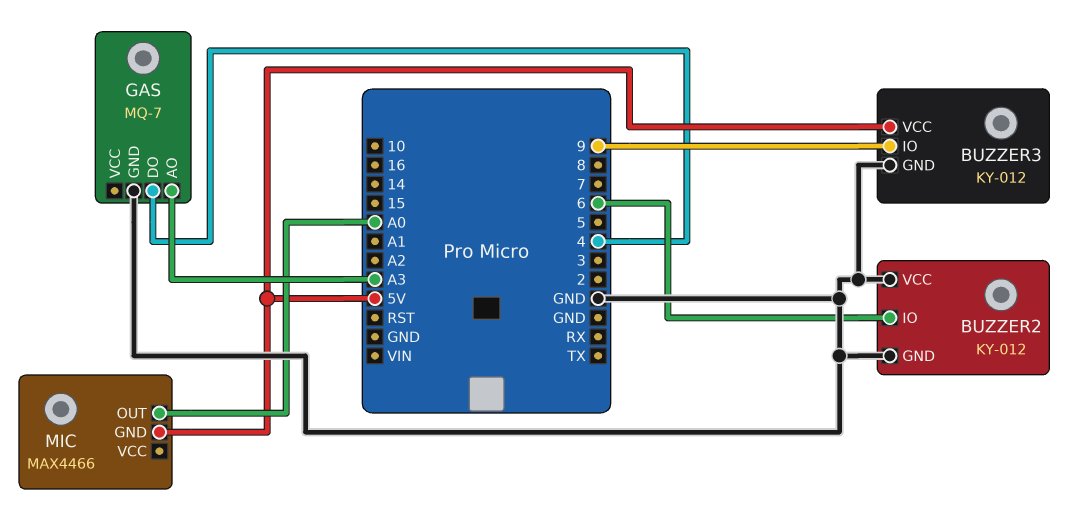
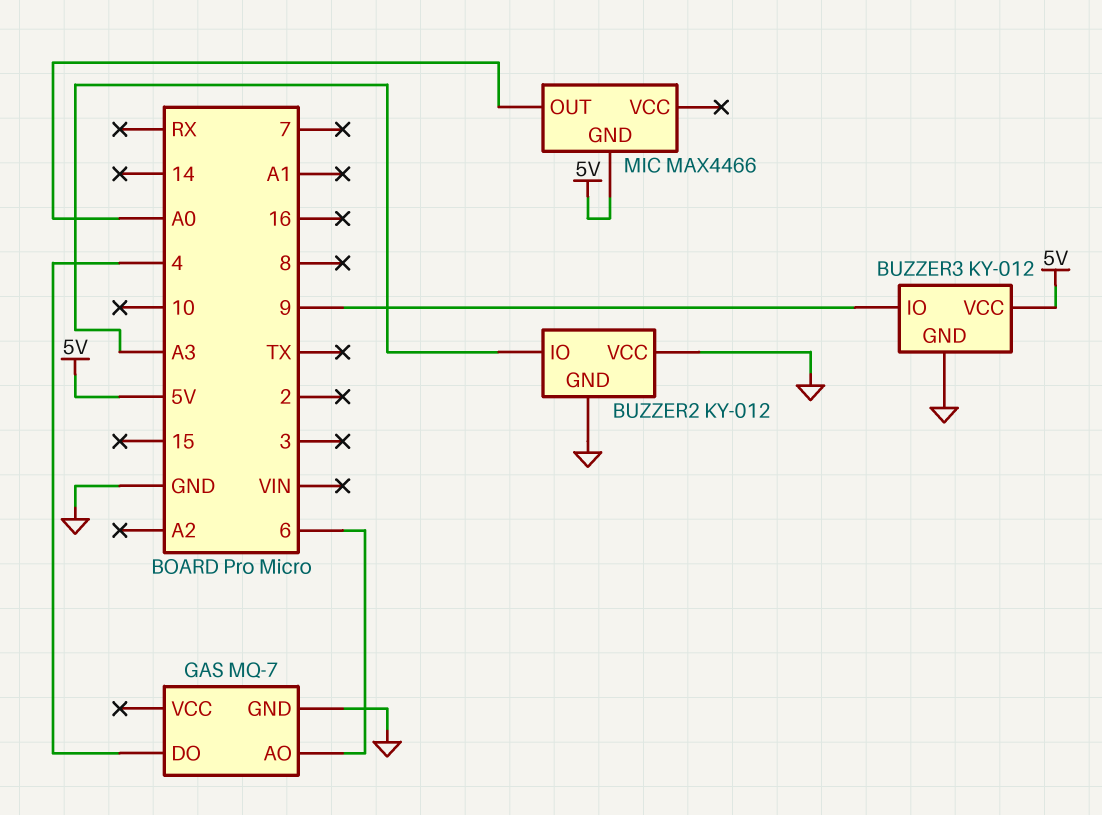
BUZZER2 pin IO: 6 -> A3
GAS pin AO: A3 -> 6

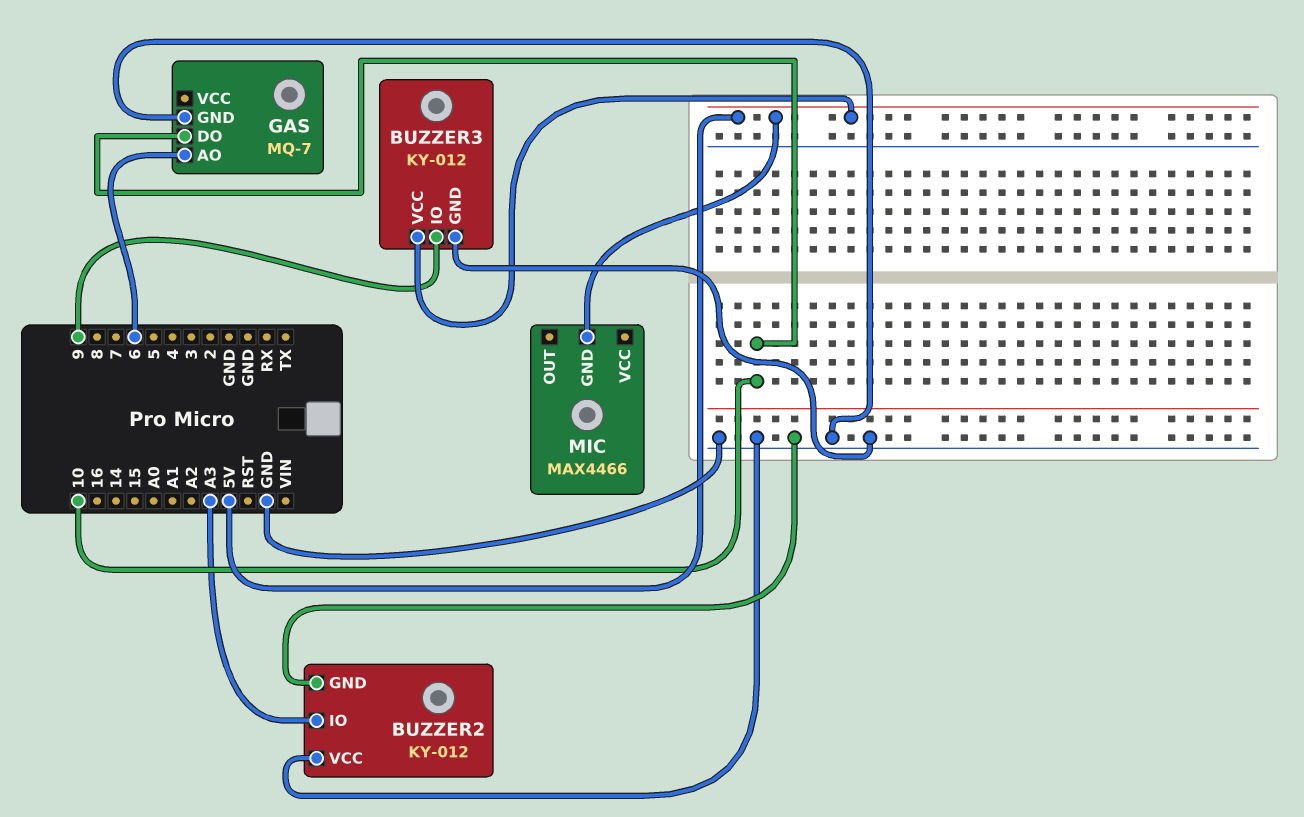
GAS pin DO: 4 -> 10
MIC pin OUT: A0 -> none

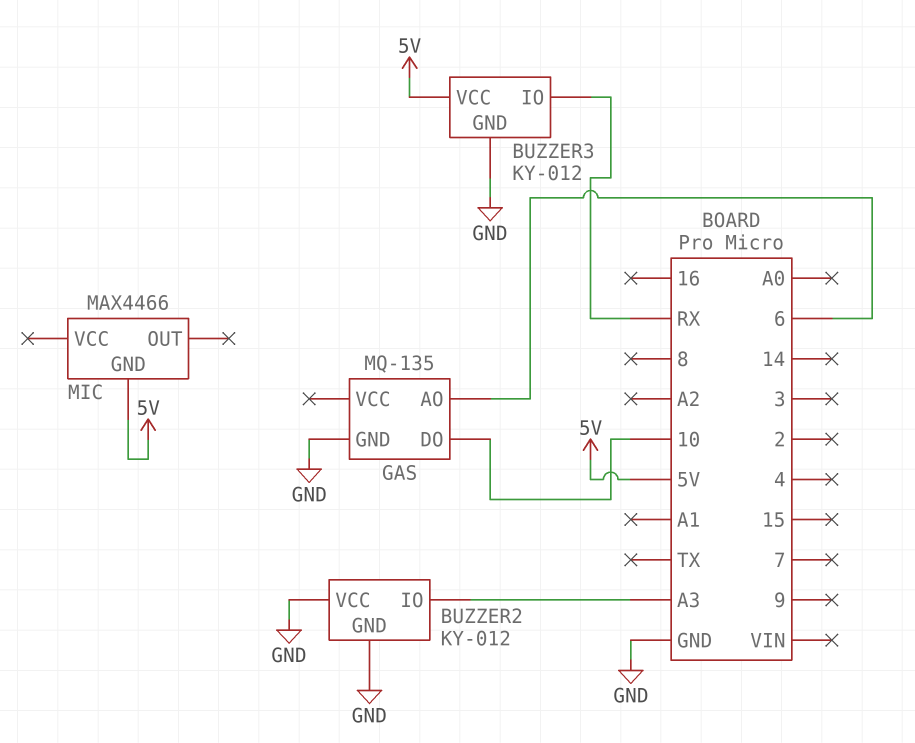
BUZZER3 pin IO: 9 -> RX
GAS: MQ-7 -> MQ-135

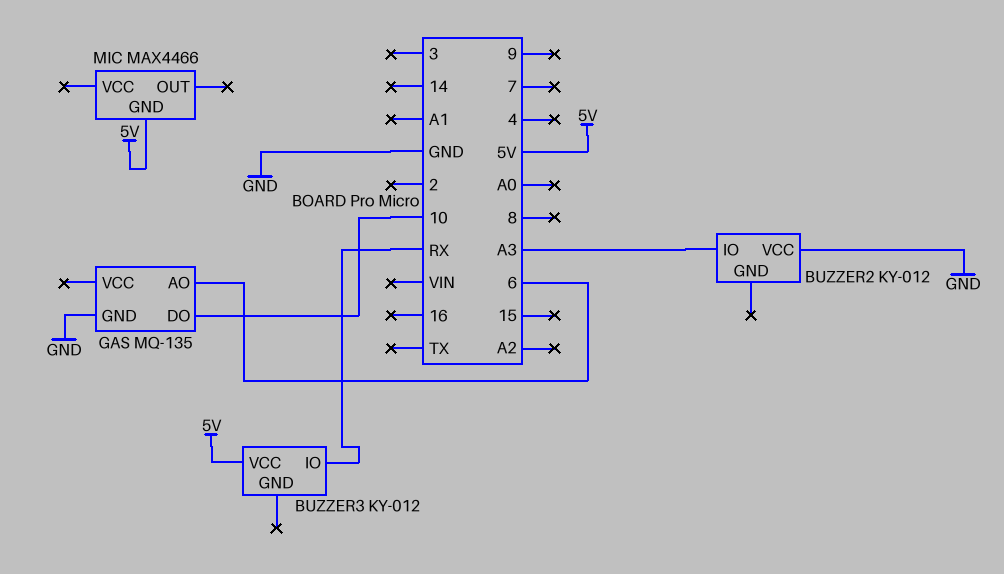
BUZZER2 pin GND: GND -> none
BUZZER3 pin GND: GND -> none

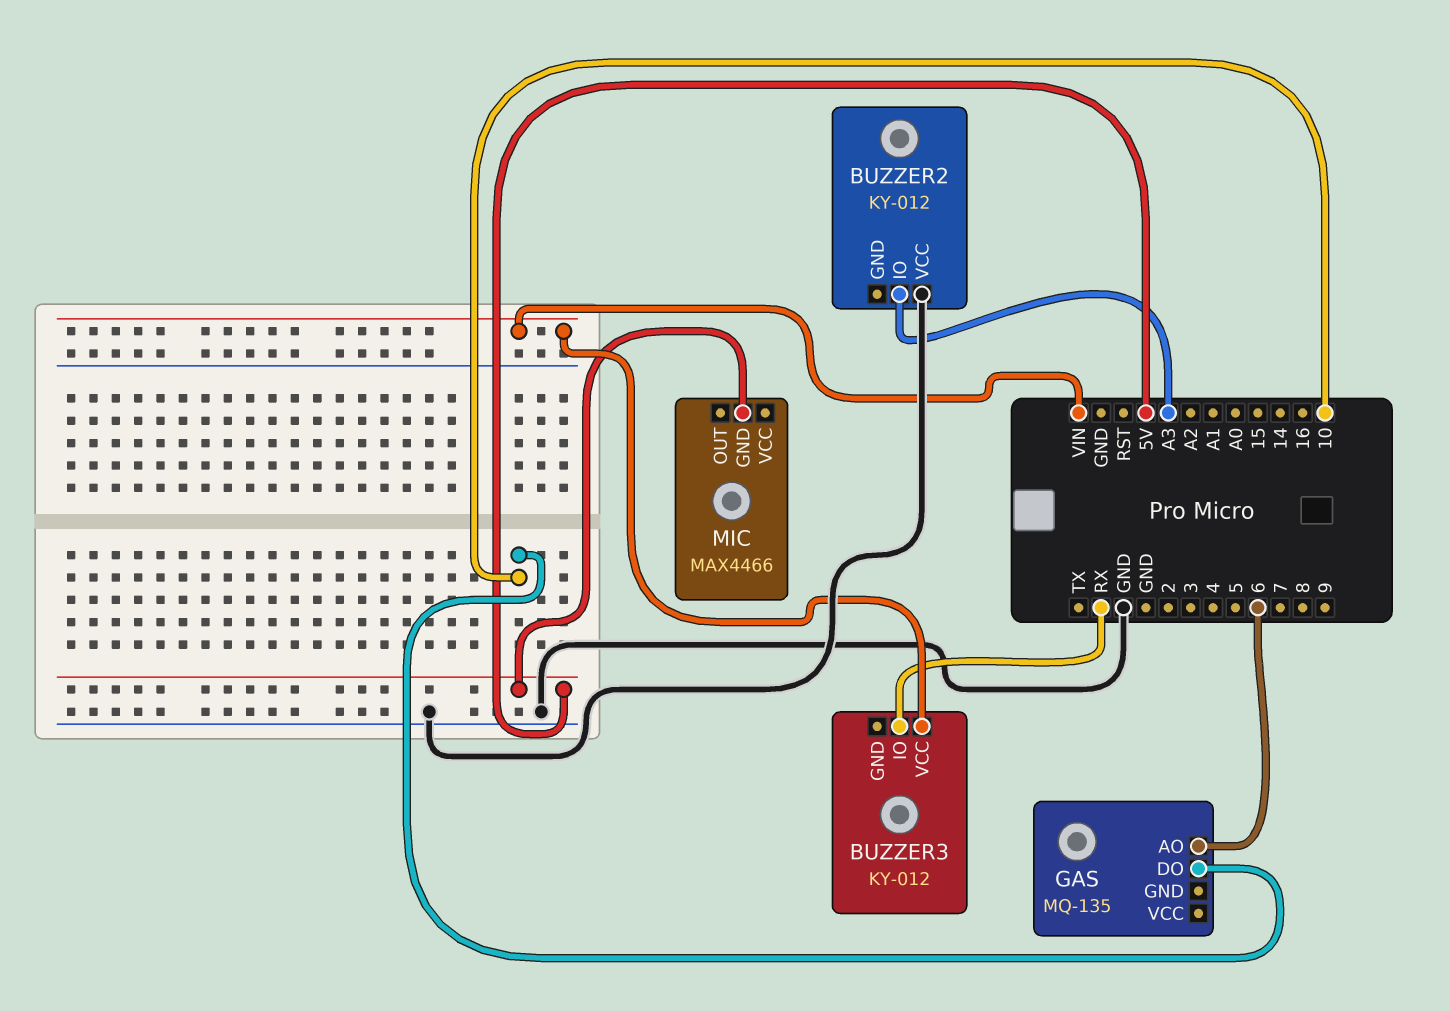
BUZZER3 pin VCC: 5V -> VIN
GAS pin GND: GND -> none

